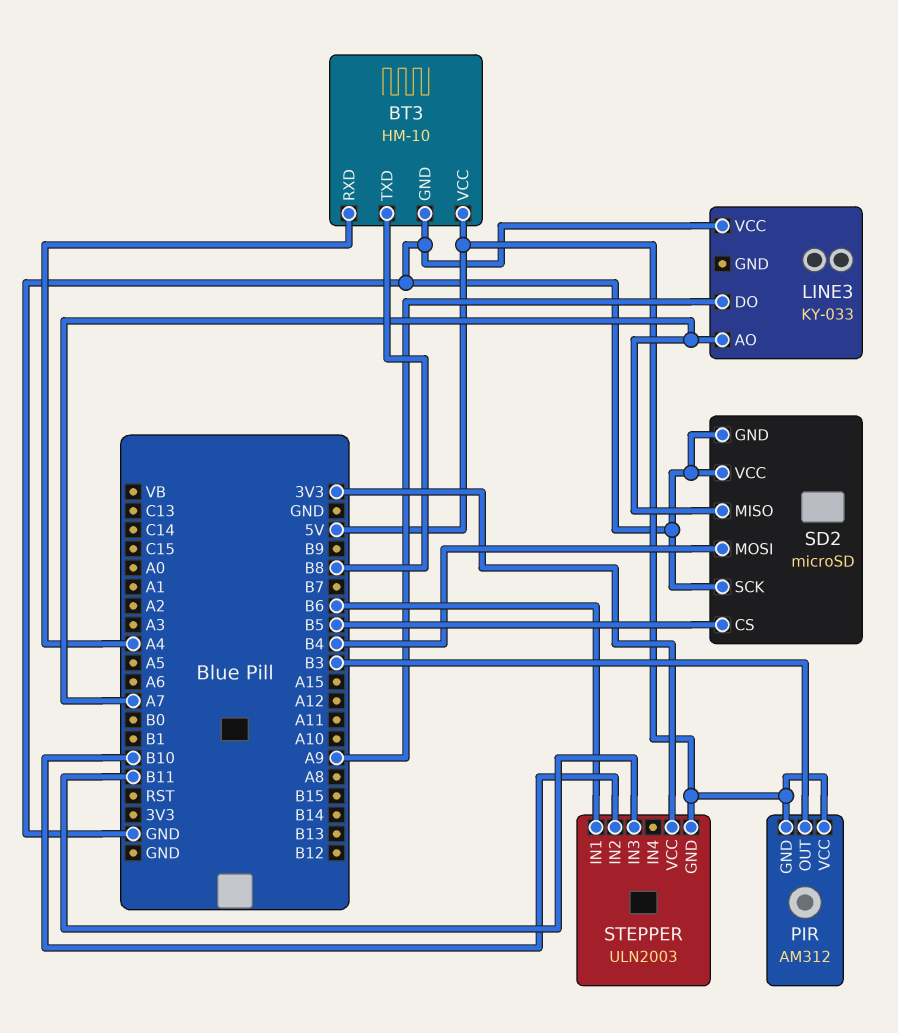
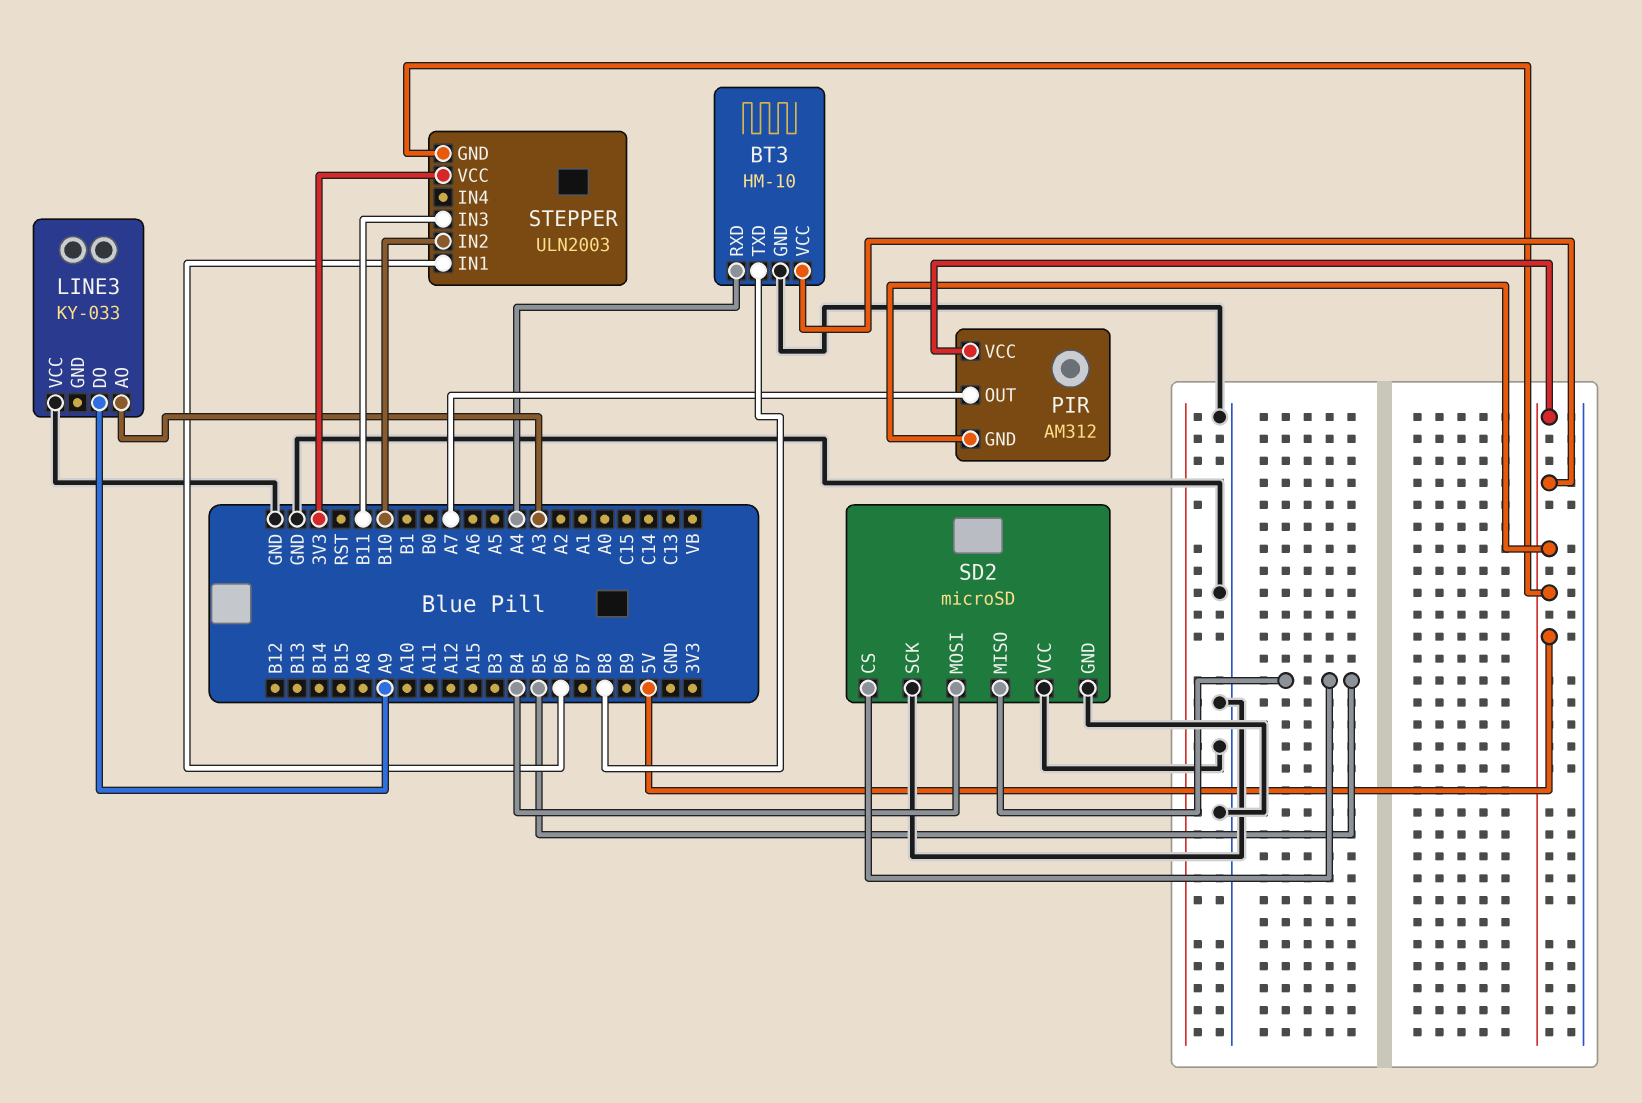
LINE3 pin AO: A7 -> A3
PIR pin OUT: B3 -> A7
SD2 pin MISO: A7 -> B5

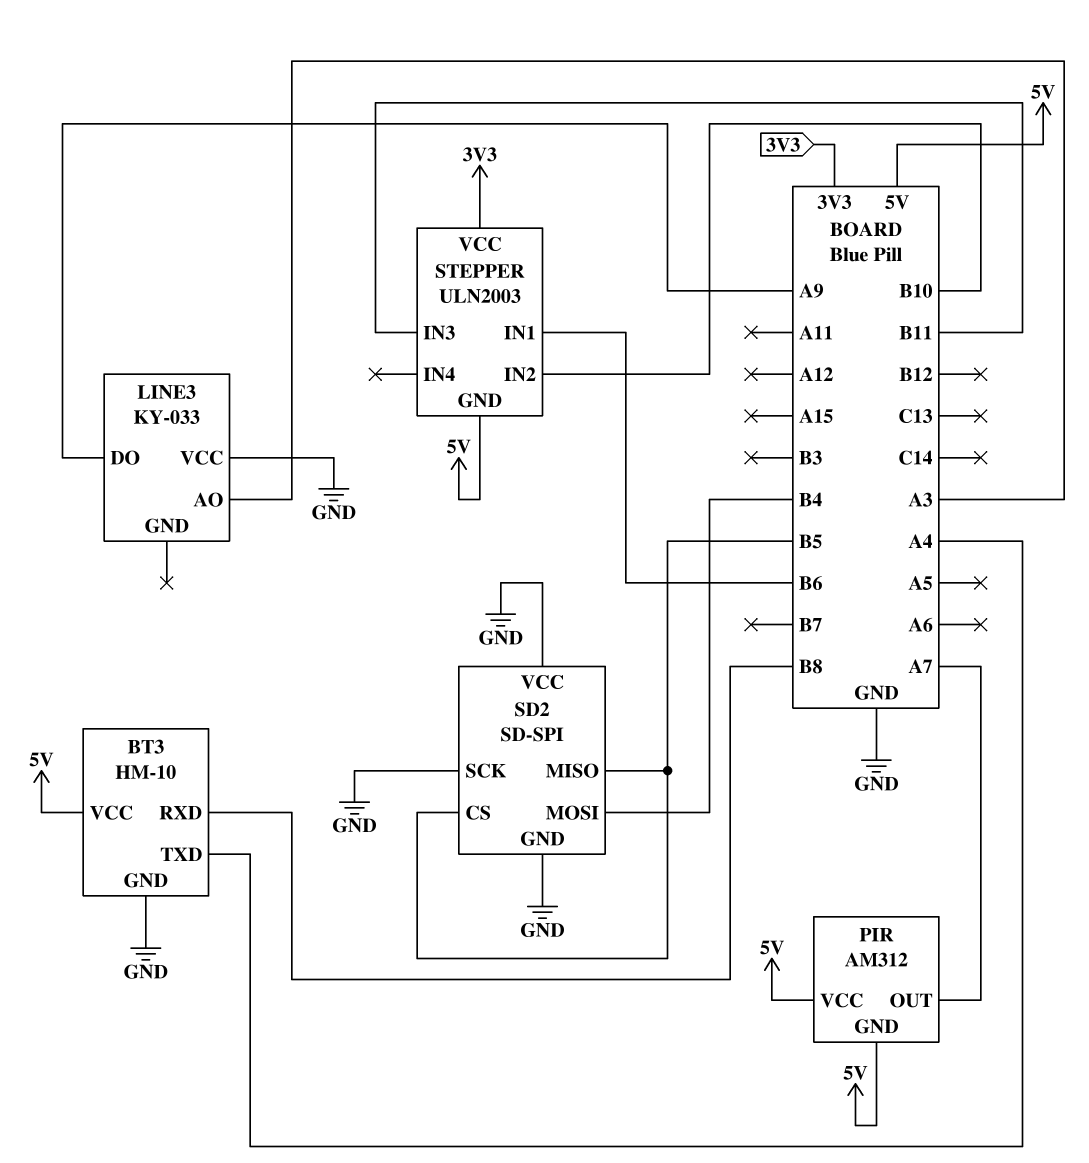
BT3 pin RXD: A4 -> B8
BT3 pin TXD: B8 -> A4
SD2: microSD -> SD-SPI

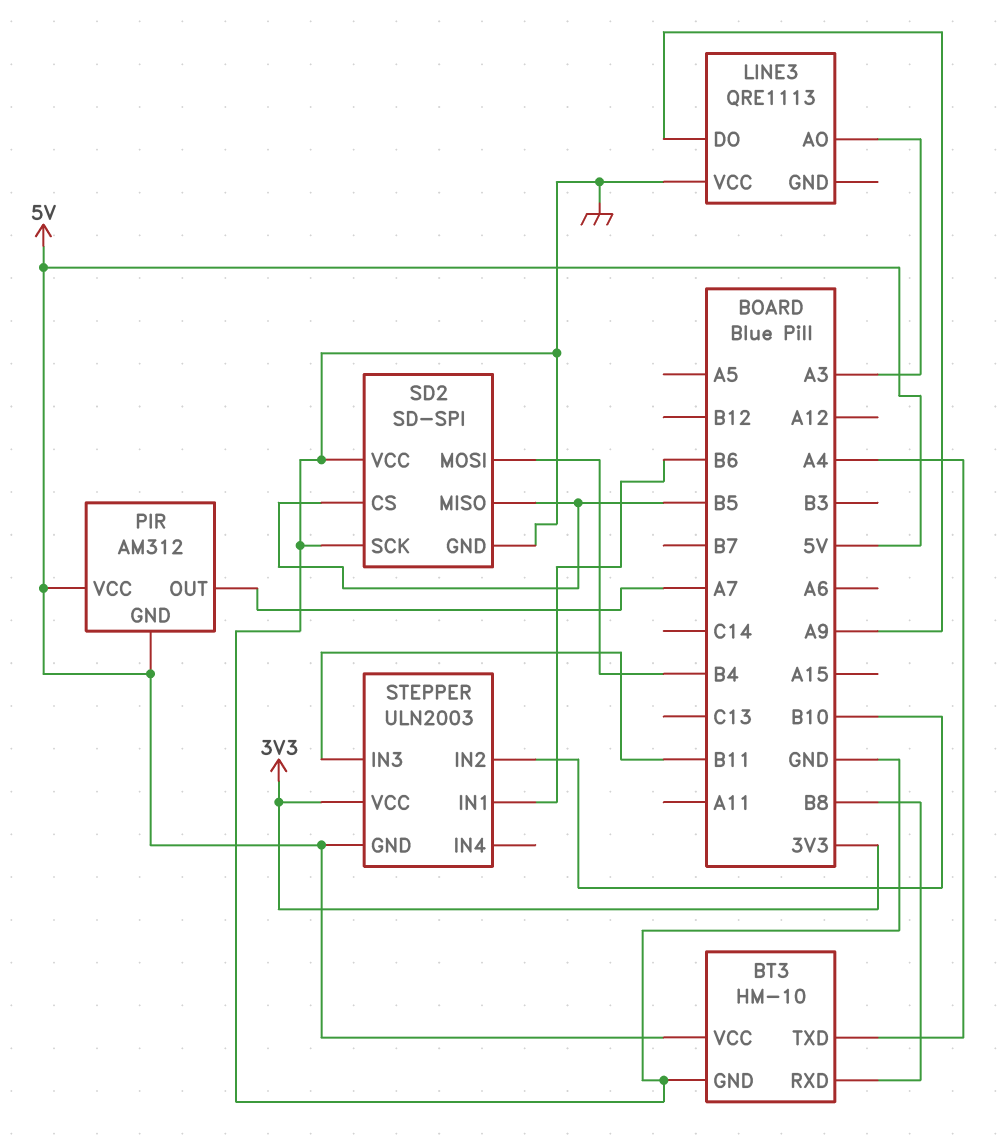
LINE3: KY-033 -> QRE1113

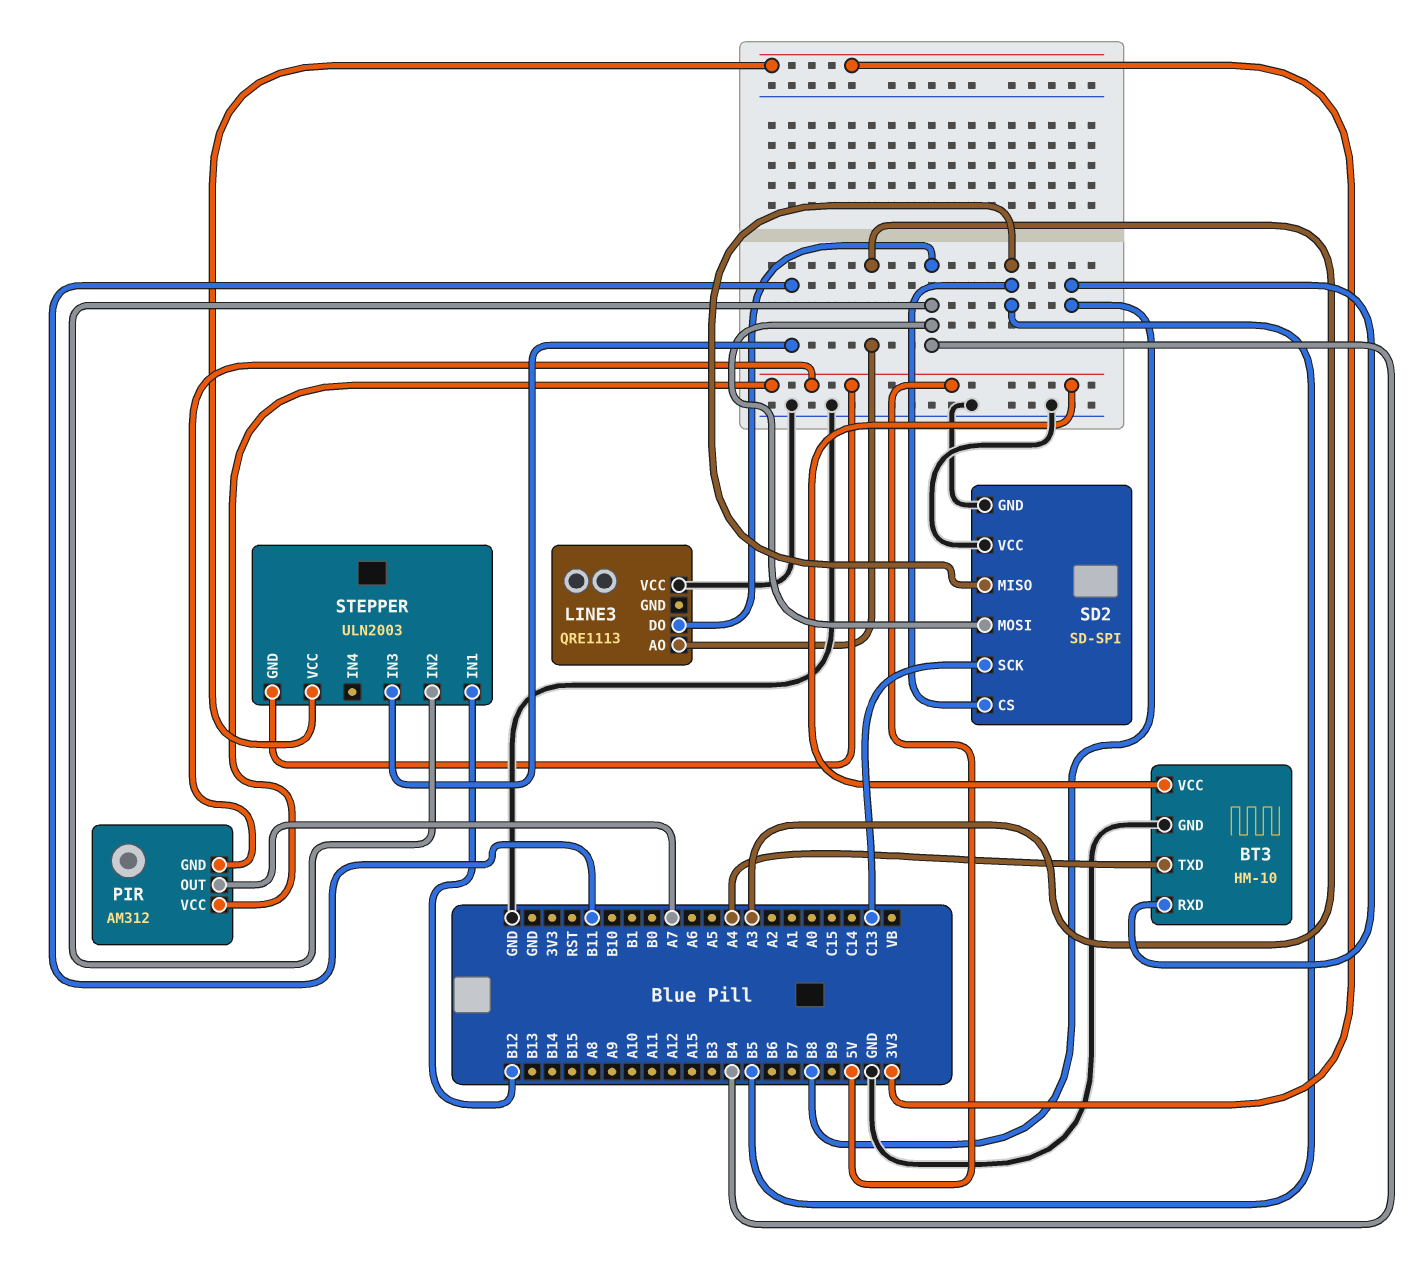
LINE3 pin DO: A9 -> B4
SD2 pin SCK: GND -> C13
STEPPER pin IN1: B6 -> B12
STEPPER pin IN2: B10 -> B4

